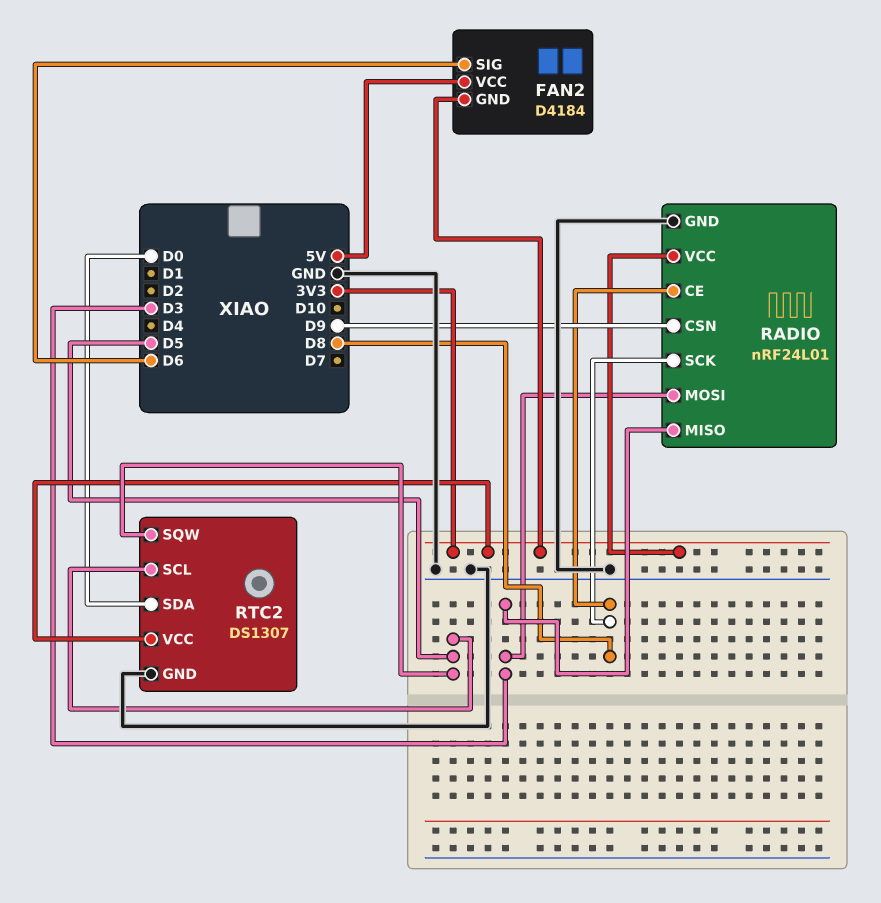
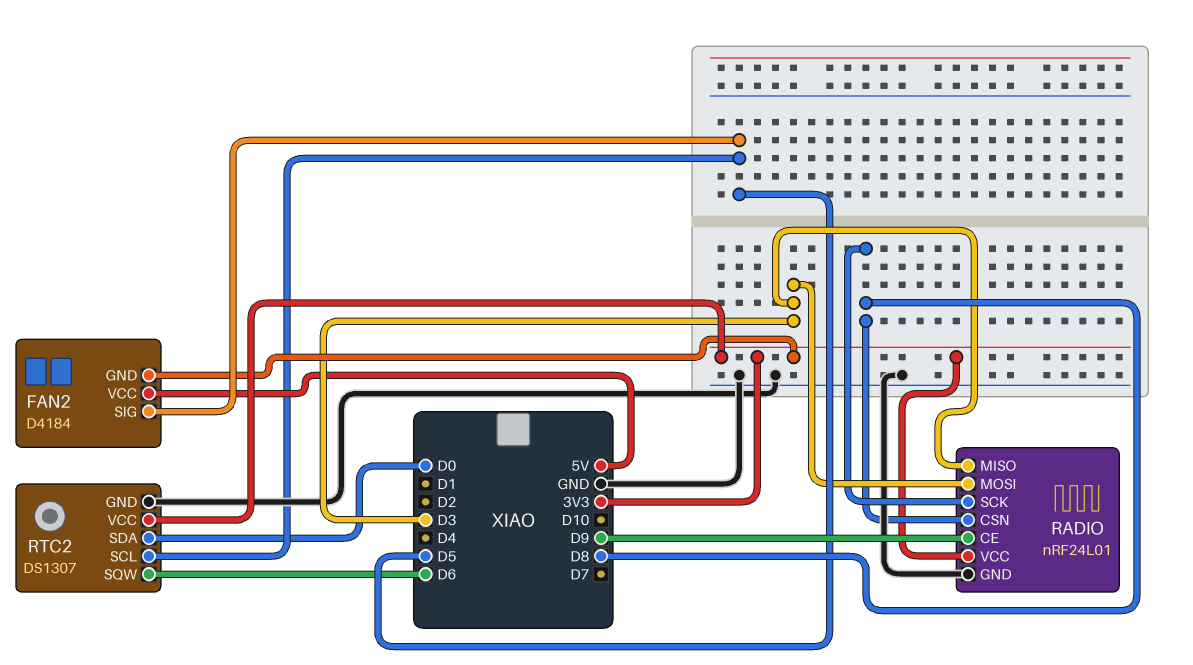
FAN2 pin SIG: D6 -> D5
RADIO pin CE: D8 -> D9
RADIO pin CSN: D9 -> D8
RTC2 pin SQW: D5 -> D6

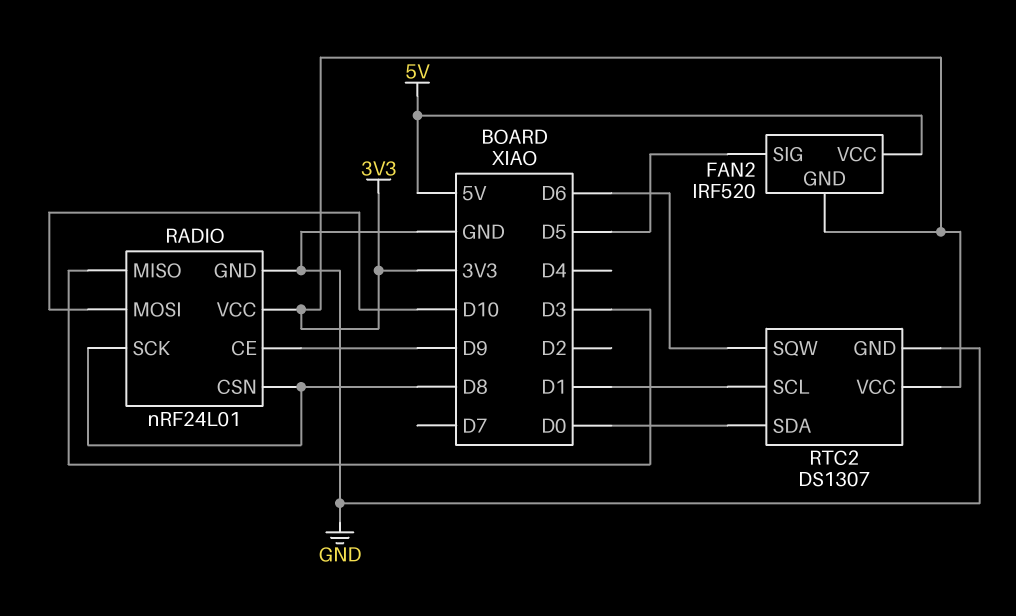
FAN2: D4184 -> IRF520
RADIO pin MOSI: D3 -> D10
RTC2 pin SCL: D5 -> D1

